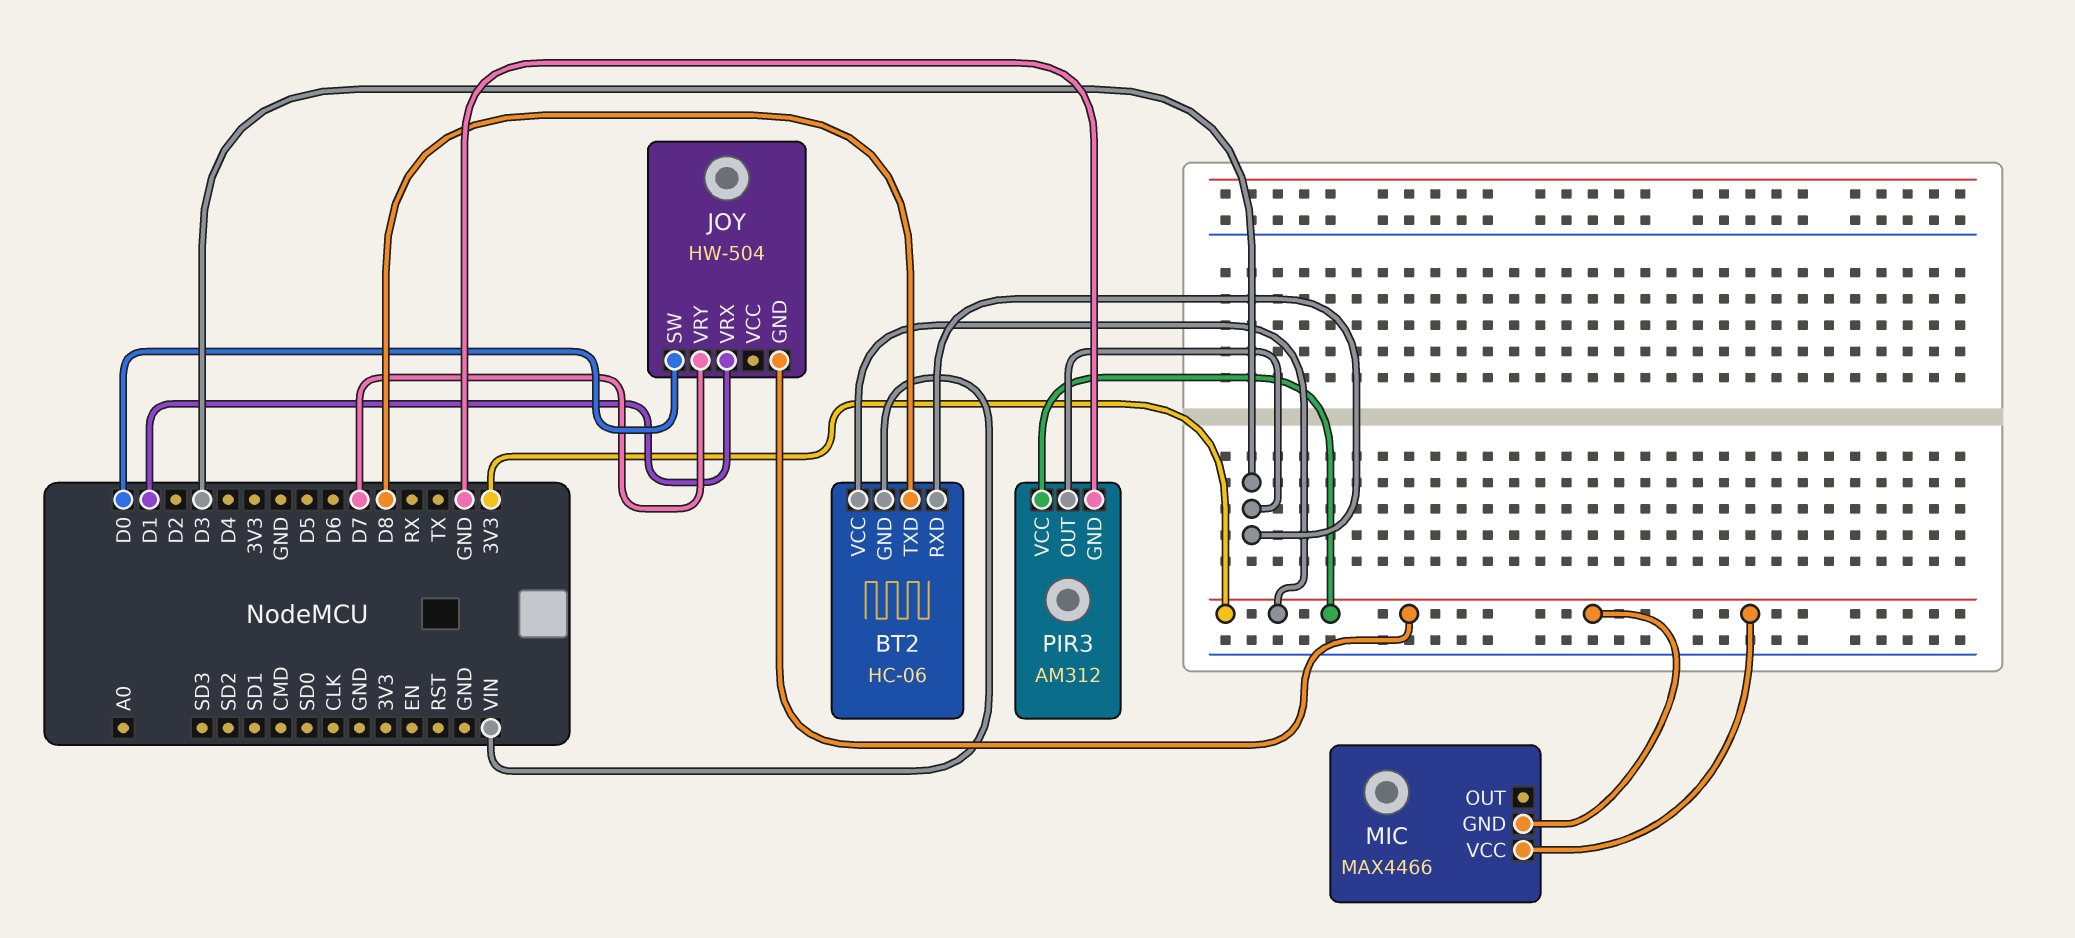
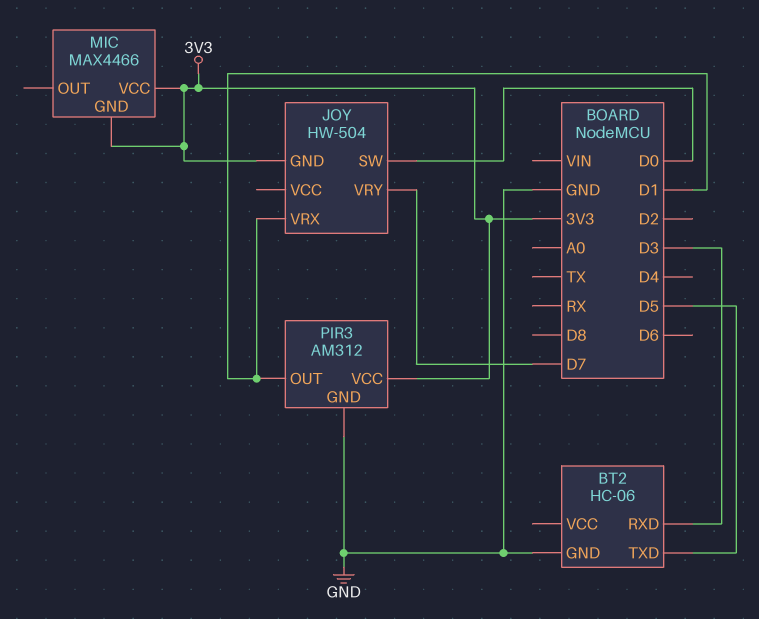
BT2 pin GND: VIN -> GND
BT2 pin TXD: D8 -> D5
BT2 pin VCC: 3V3 -> none
PIR3 pin OUT: D3 -> D1

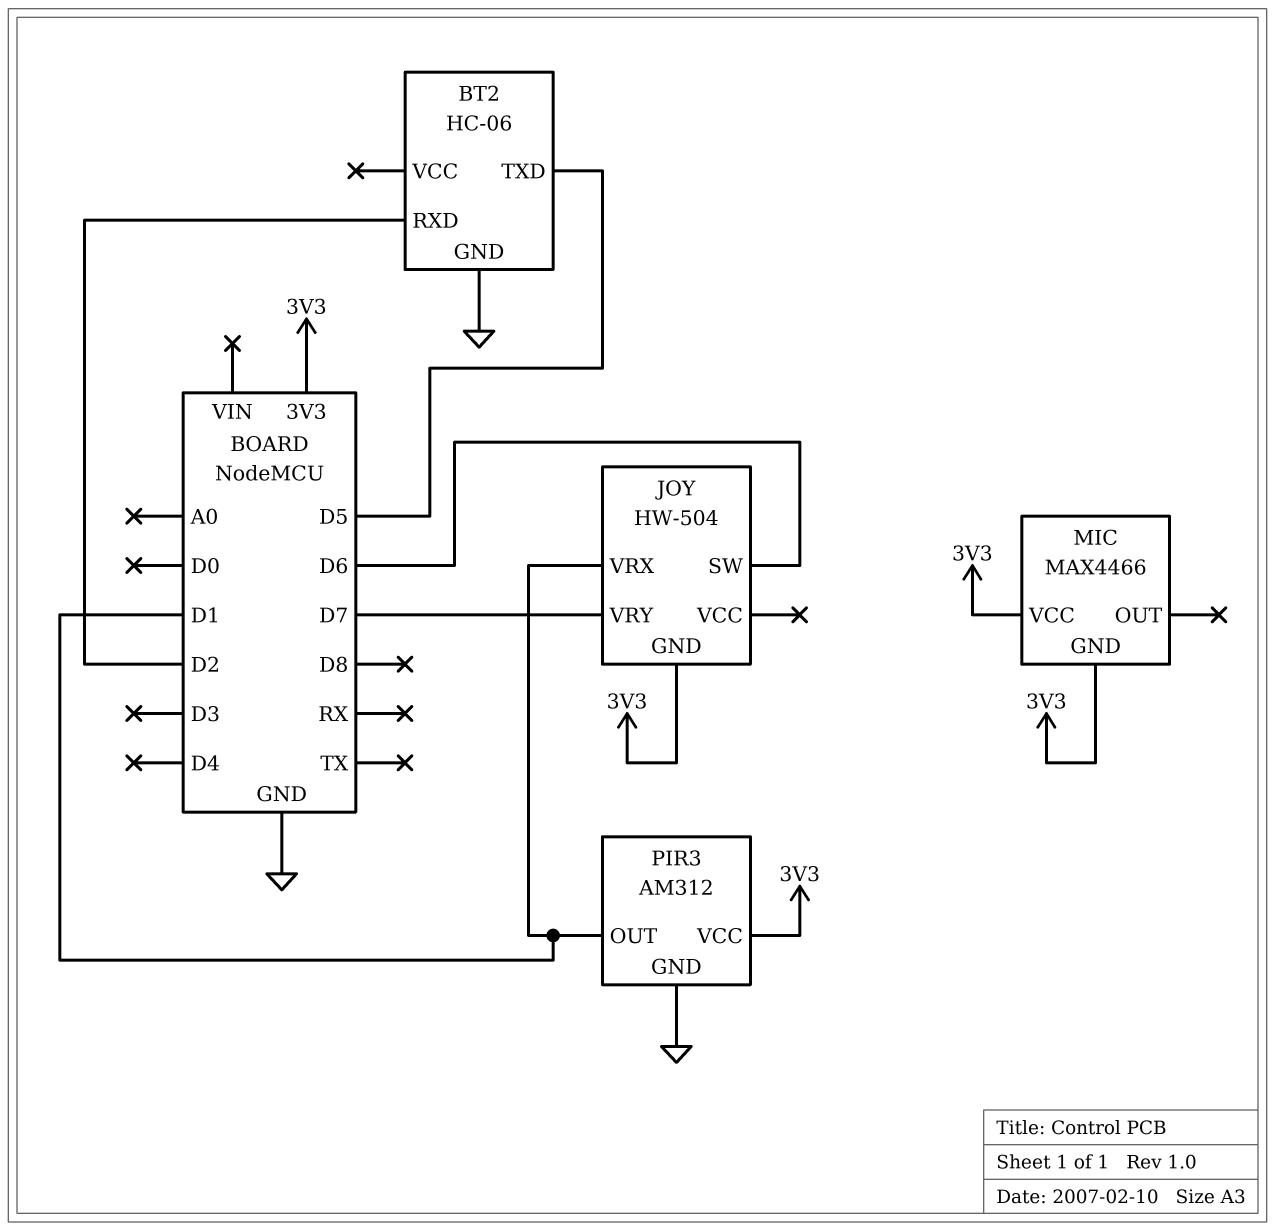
BT2 pin RXD: D3 -> D2
JOY pin SW: D0 -> D6

